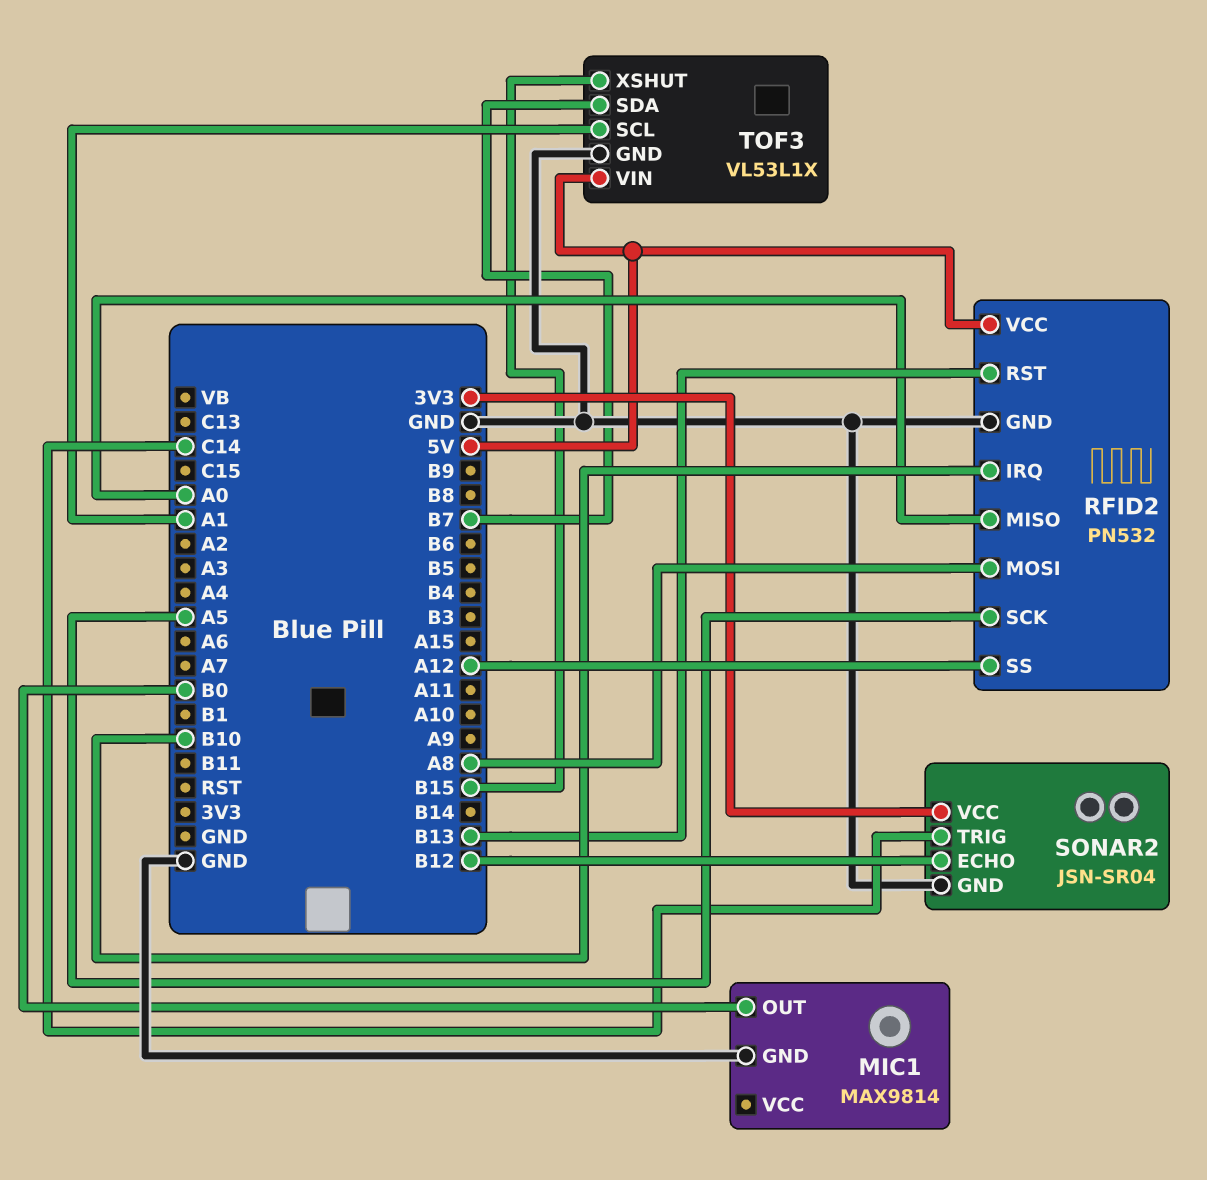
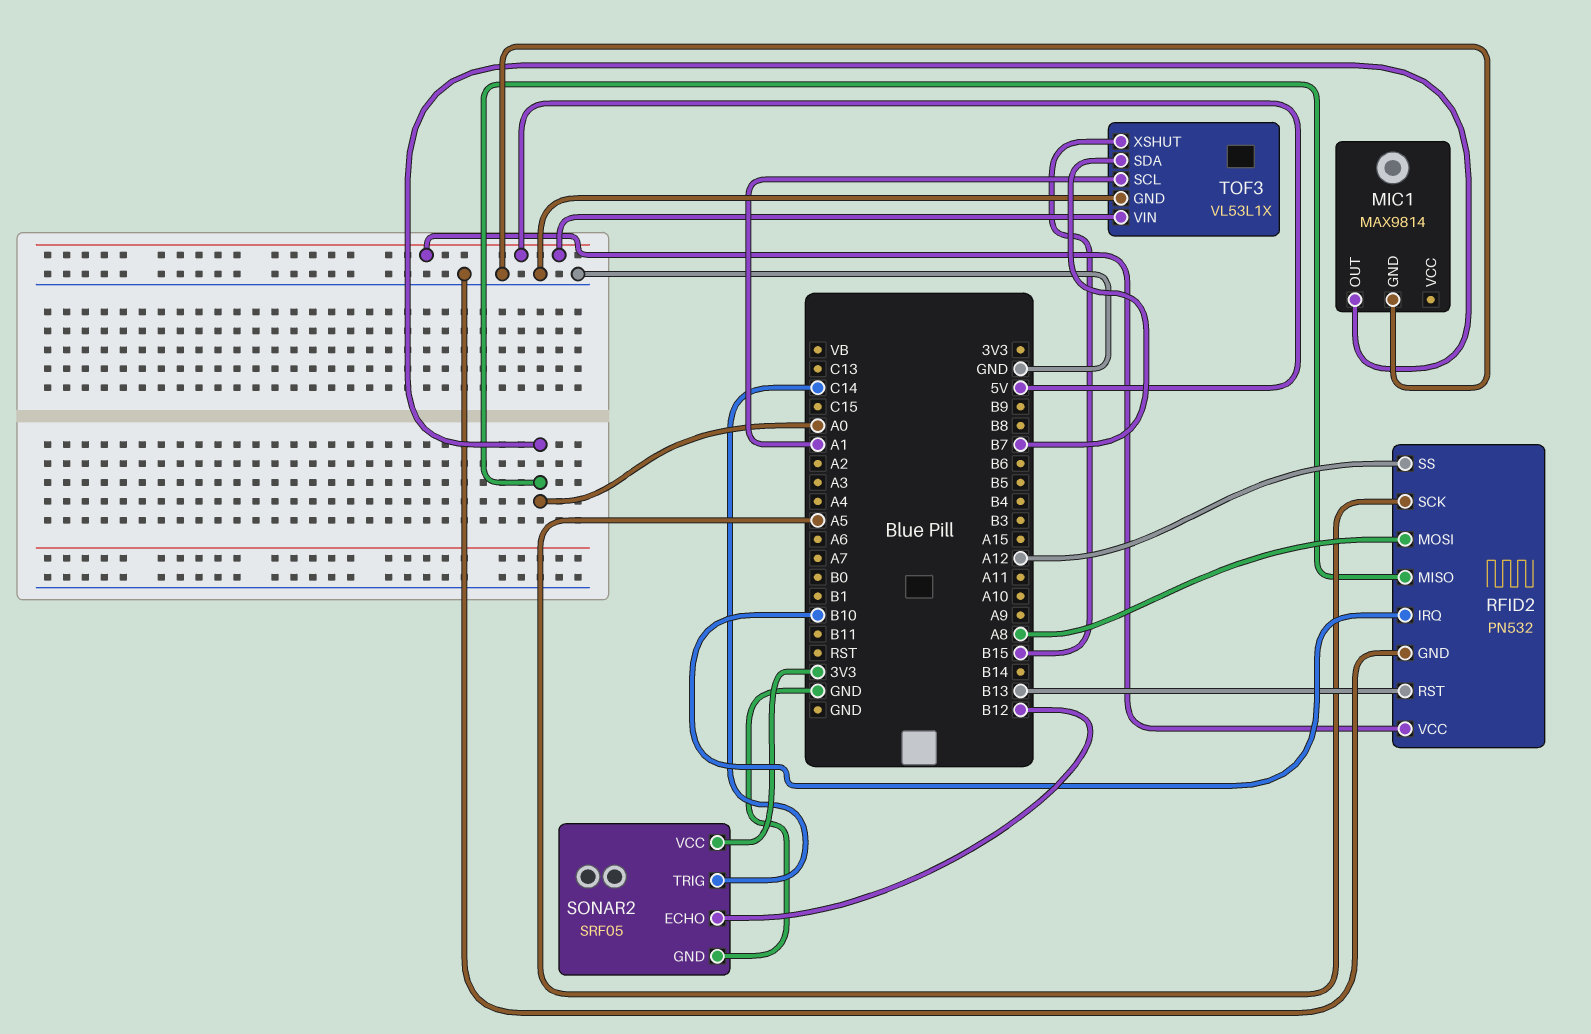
MIC1 pin OUT: B0 -> A0
SONAR2: JSN-SR04 -> SRF05

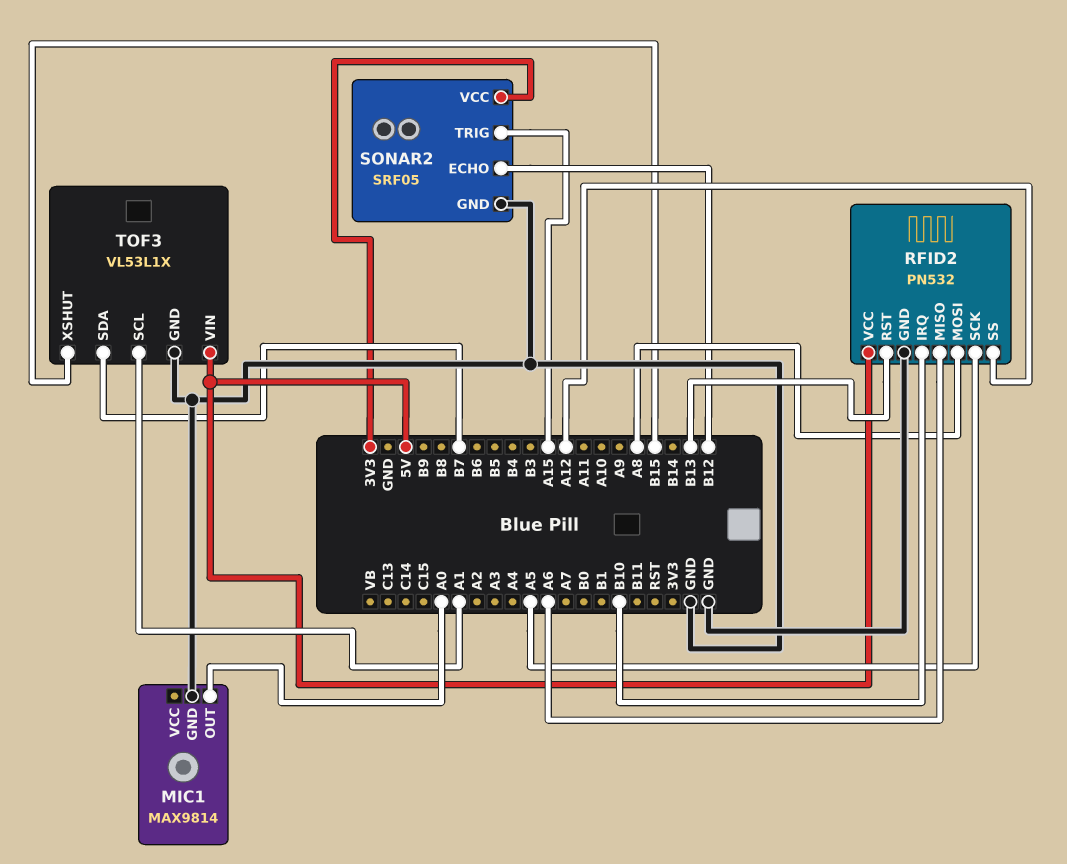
RFID2 pin MISO: A0 -> A6
SONAR2 pin TRIG: C14 -> A15

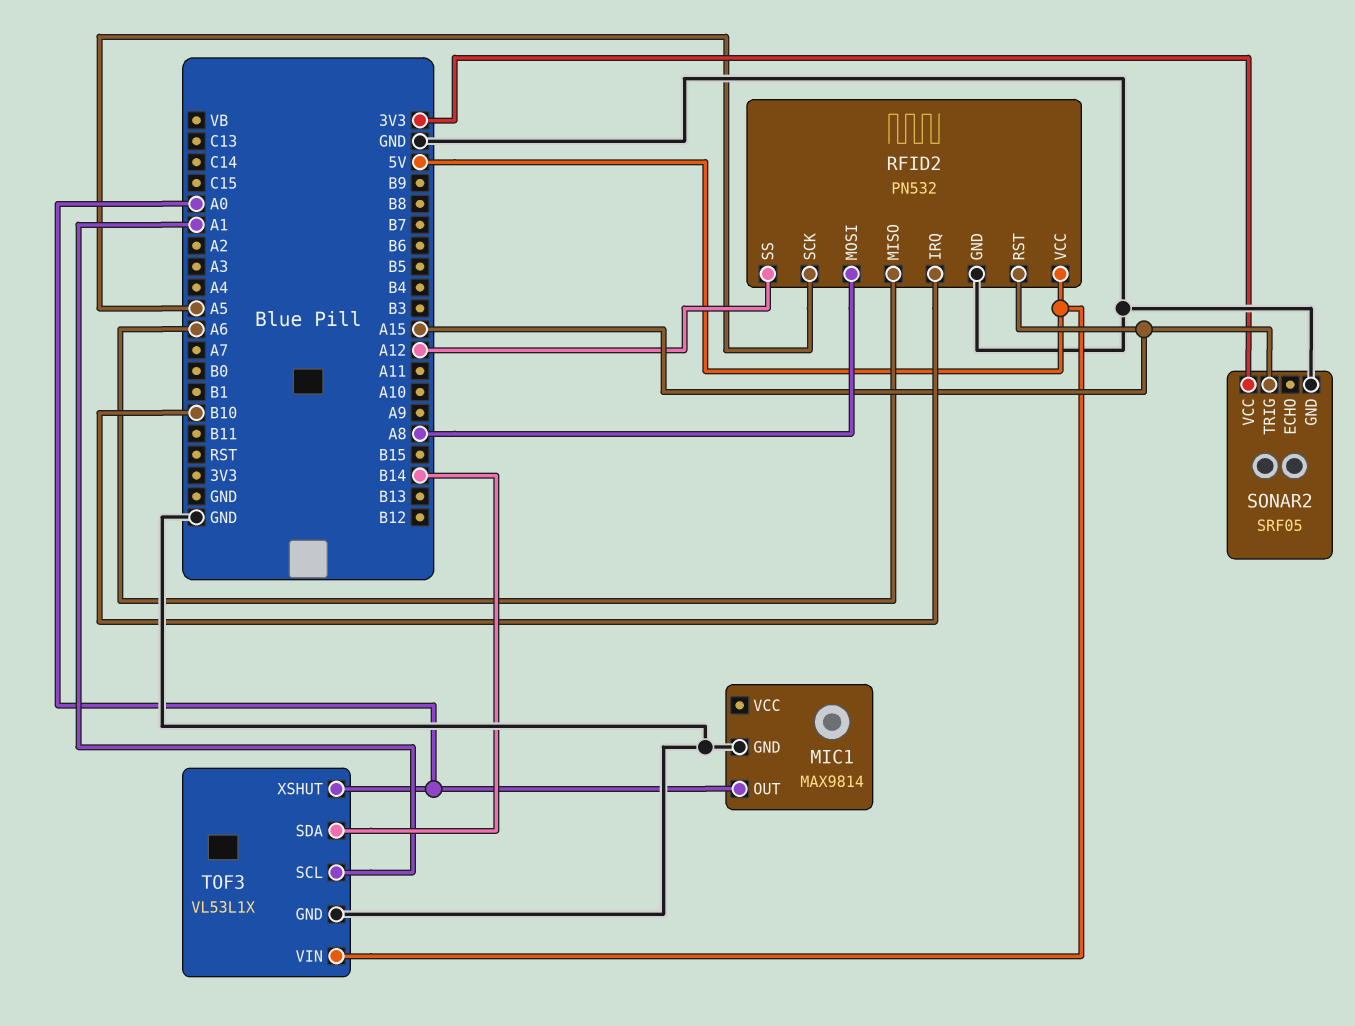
RFID2 pin RST: B13 -> A15
SONAR2 pin ECHO: B12 -> none
TOF3 pin SDA: B7 -> B14
TOF3 pin XSHUT: B15 -> A0

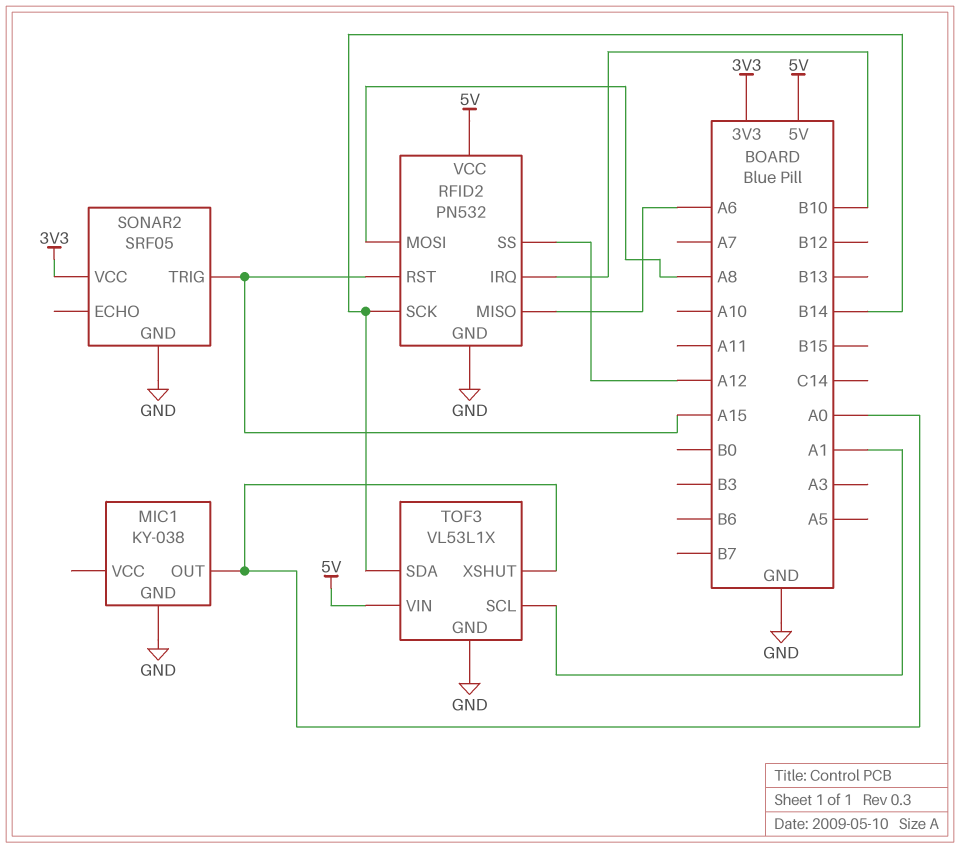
MIC1: MAX9814 -> KY-038
RFID2 pin SCK: A5 -> B14

